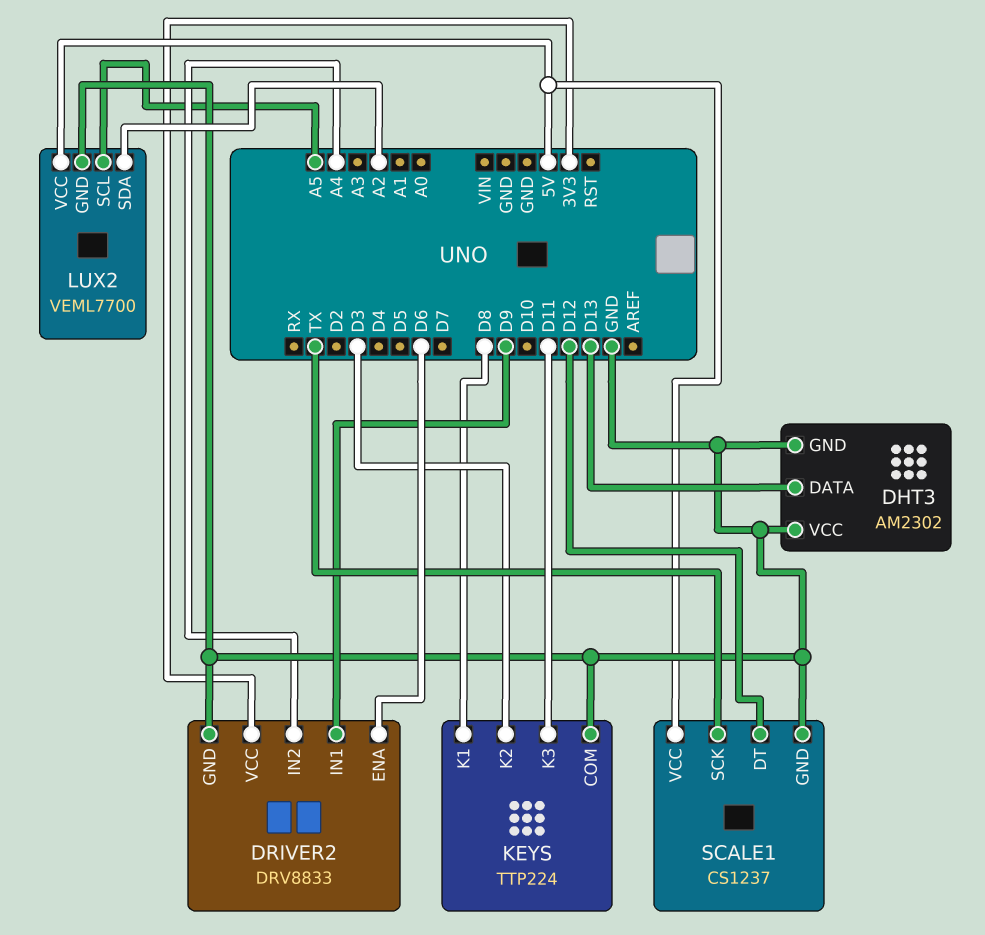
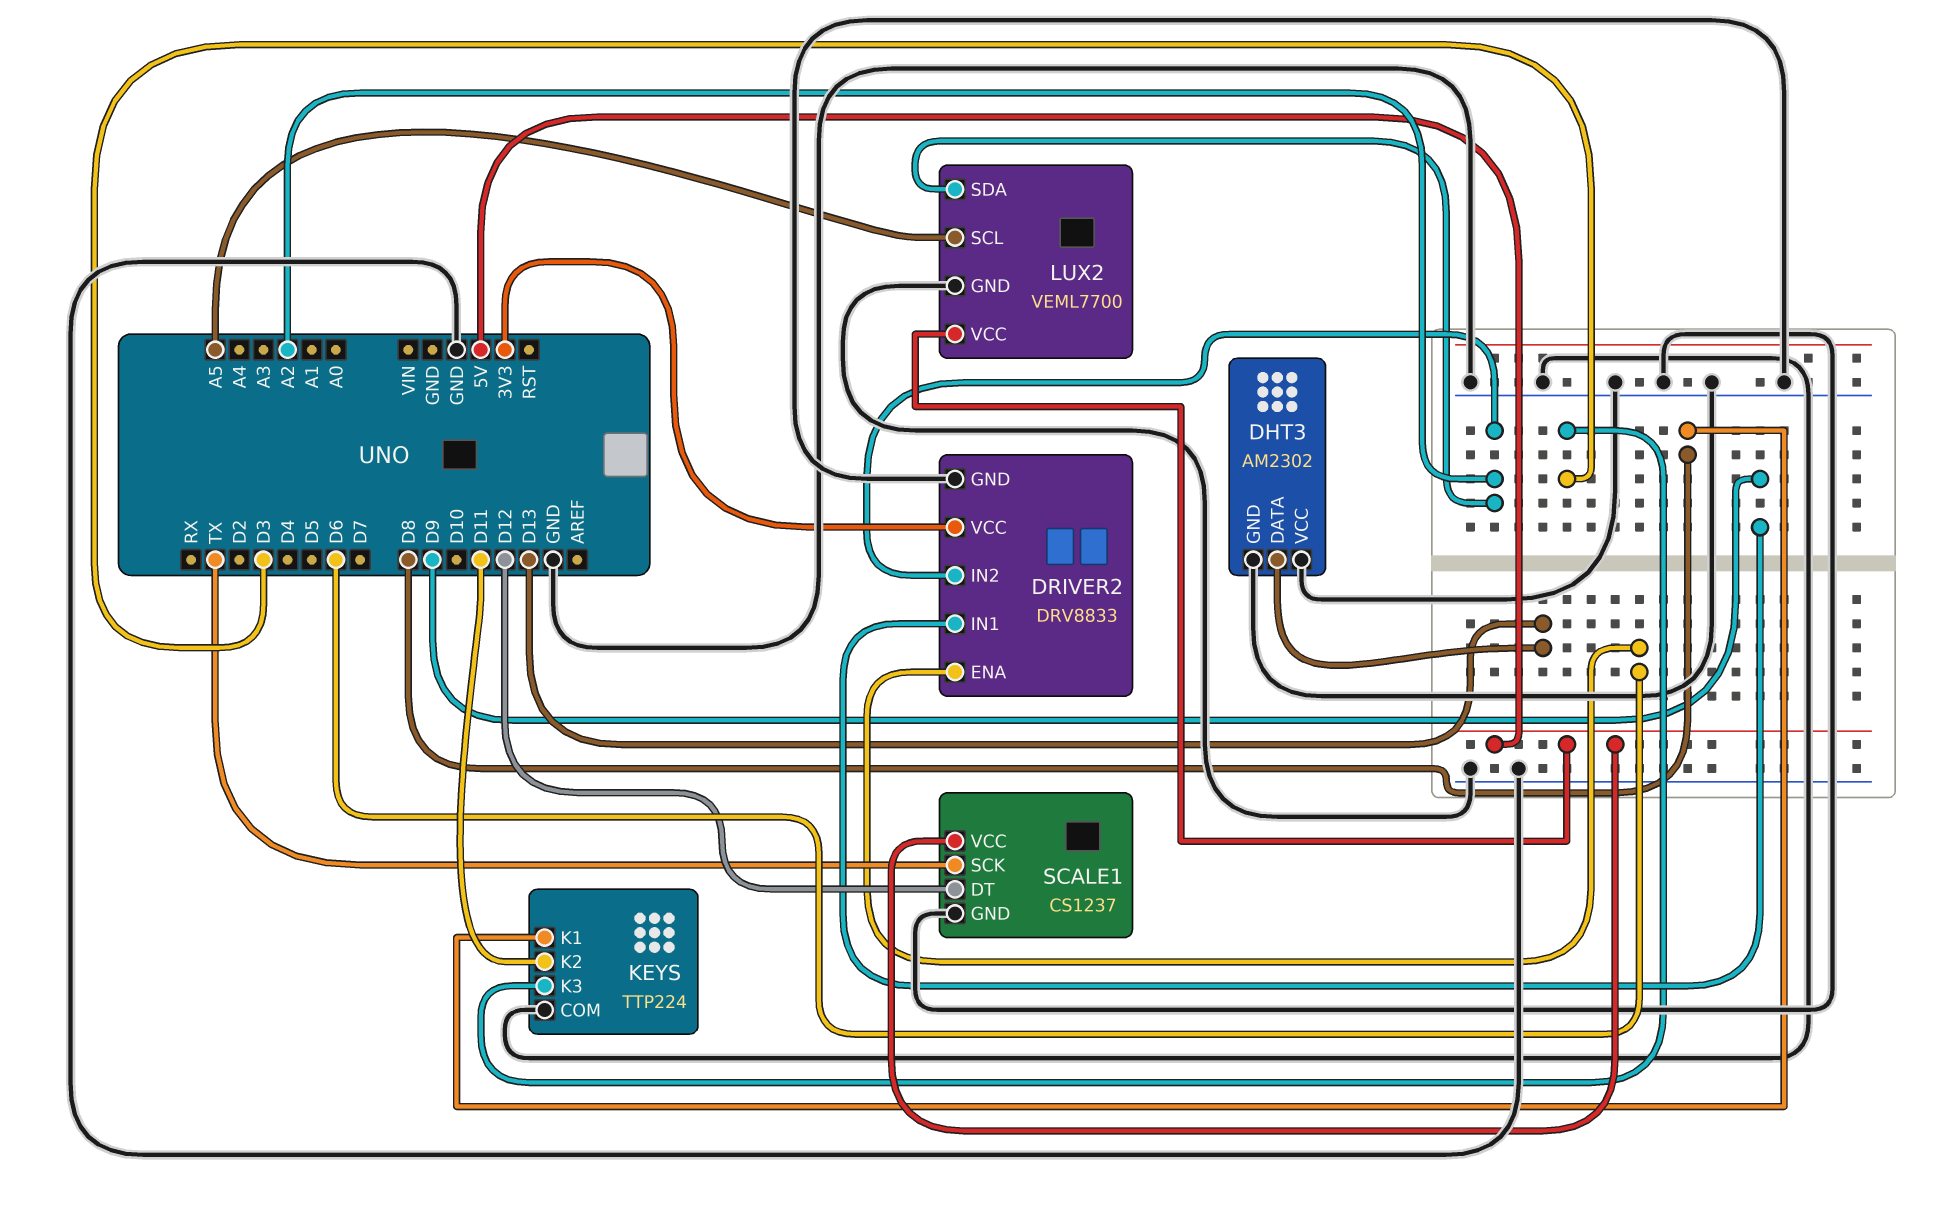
DRIVER2 pin IN2: A4 -> A2
KEYS pin K2: D3 -> D11
KEYS pin K3: D11 -> D3

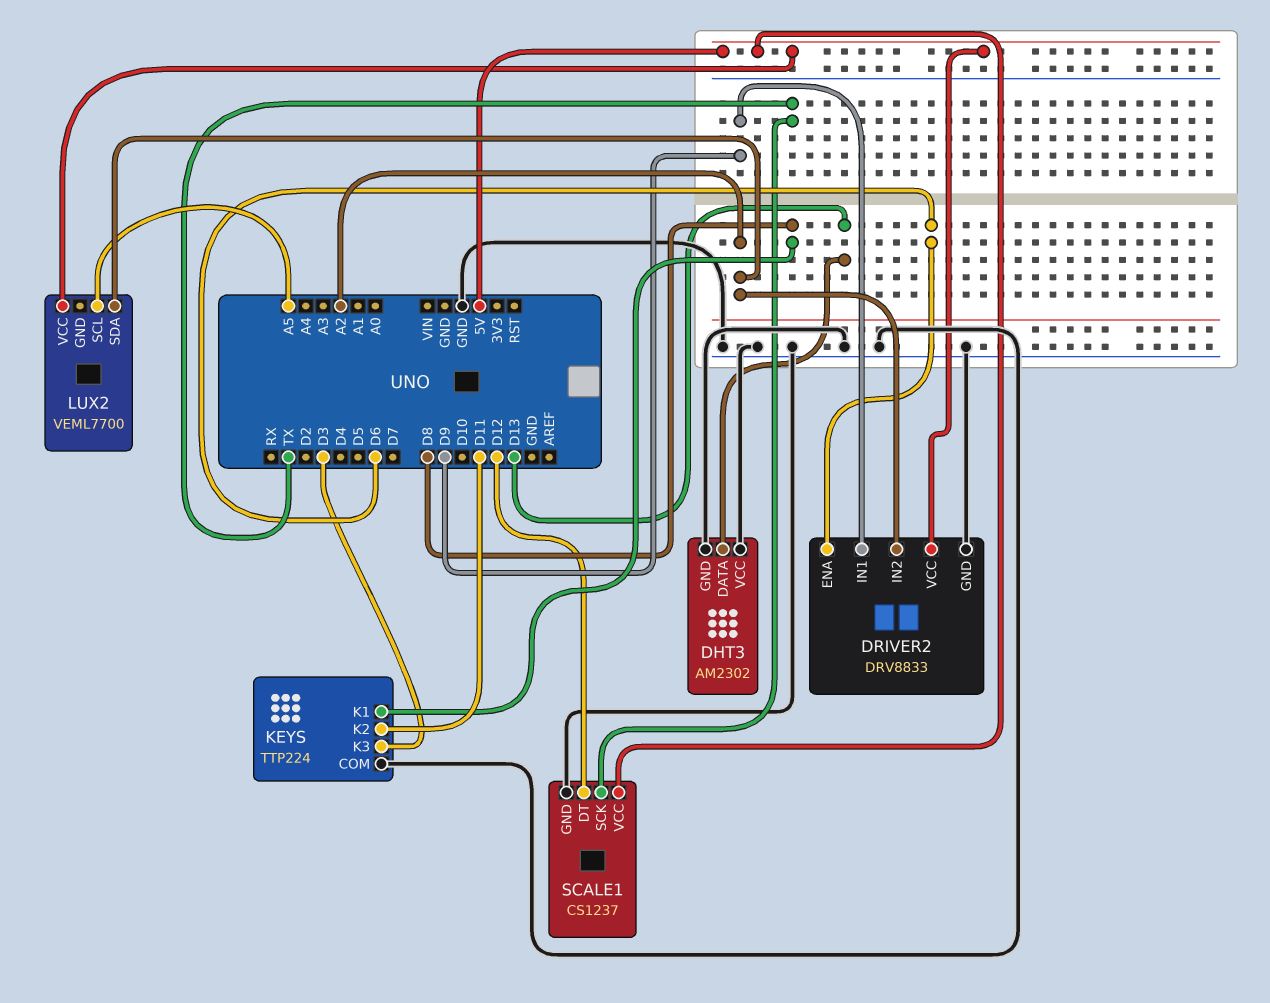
DRIVER2 pin VCC: 3V3 -> 5V
LUX2 pin GND: GND -> none

